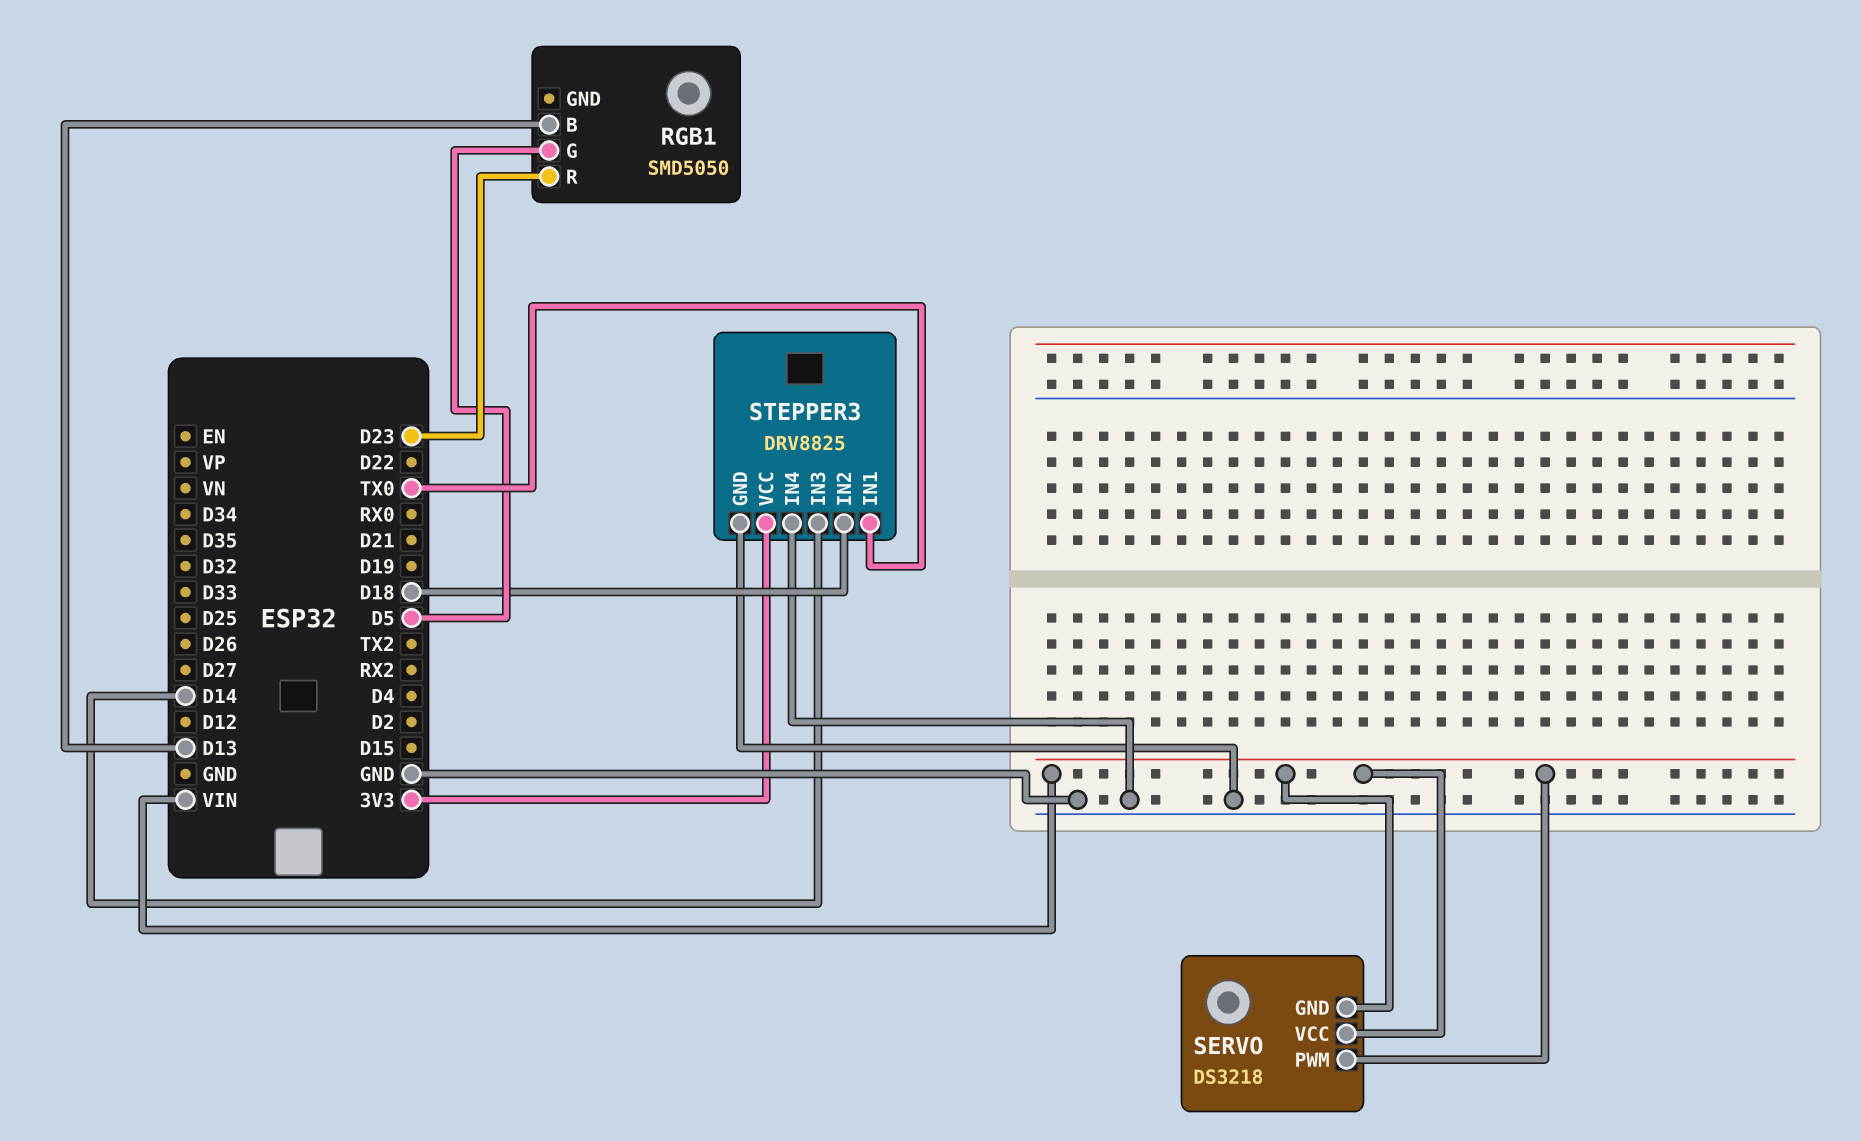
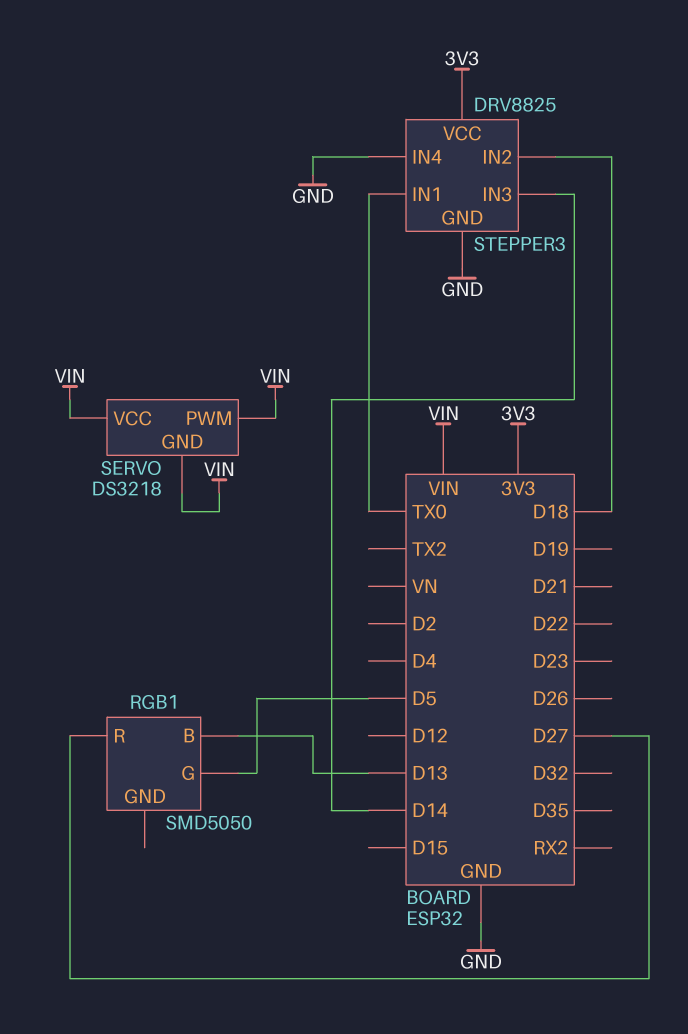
RGB1 pin R: D23 -> D27

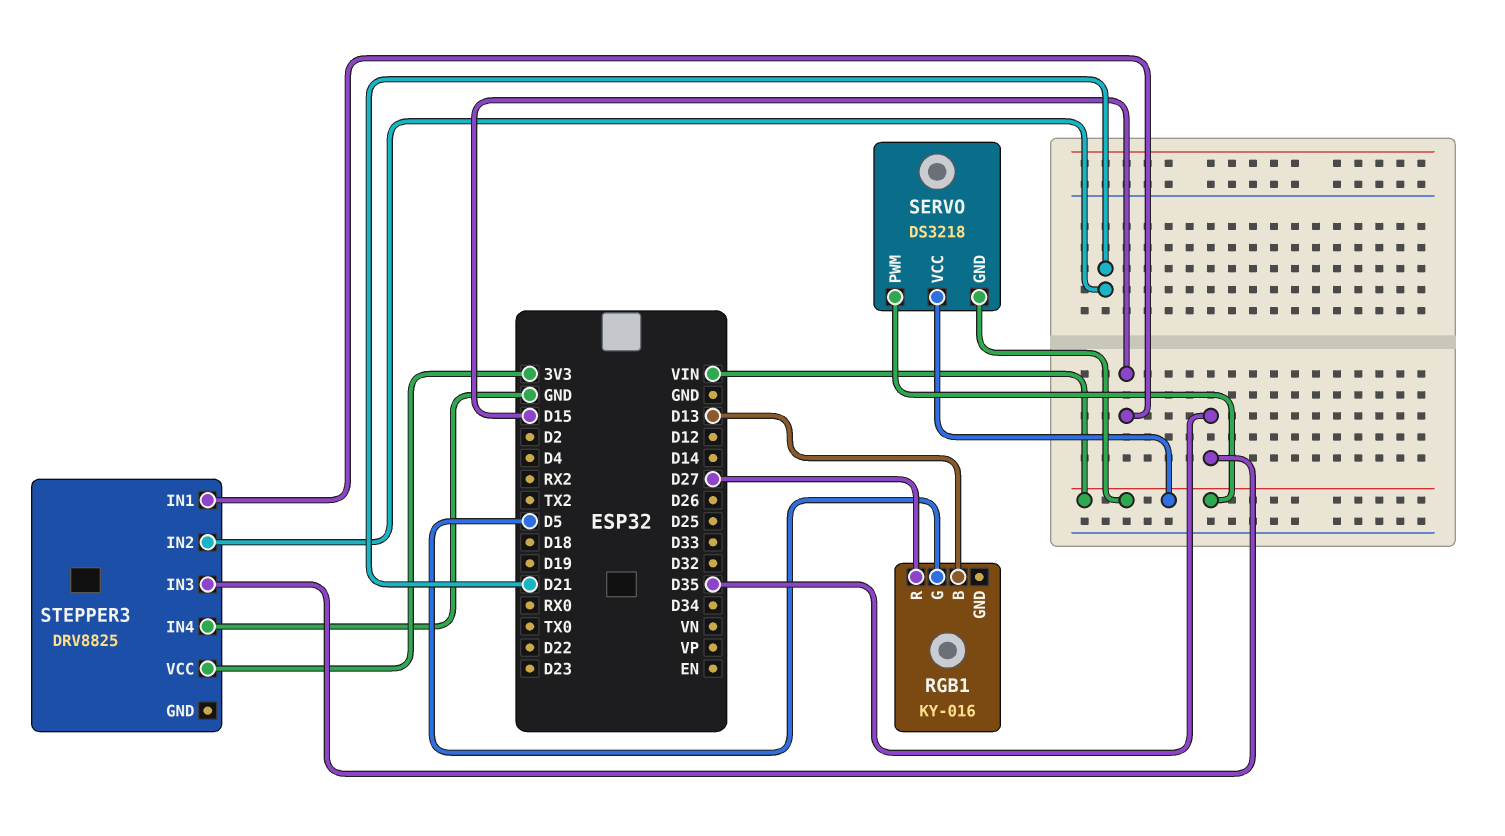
RGB1: SMD5050 -> KY-016
STEPPER3 pin GND: GND -> none
STEPPER3 pin IN1: TX0 -> D15
STEPPER3 pin IN2: D18 -> D21
STEPPER3 pin IN3: D14 -> D35

